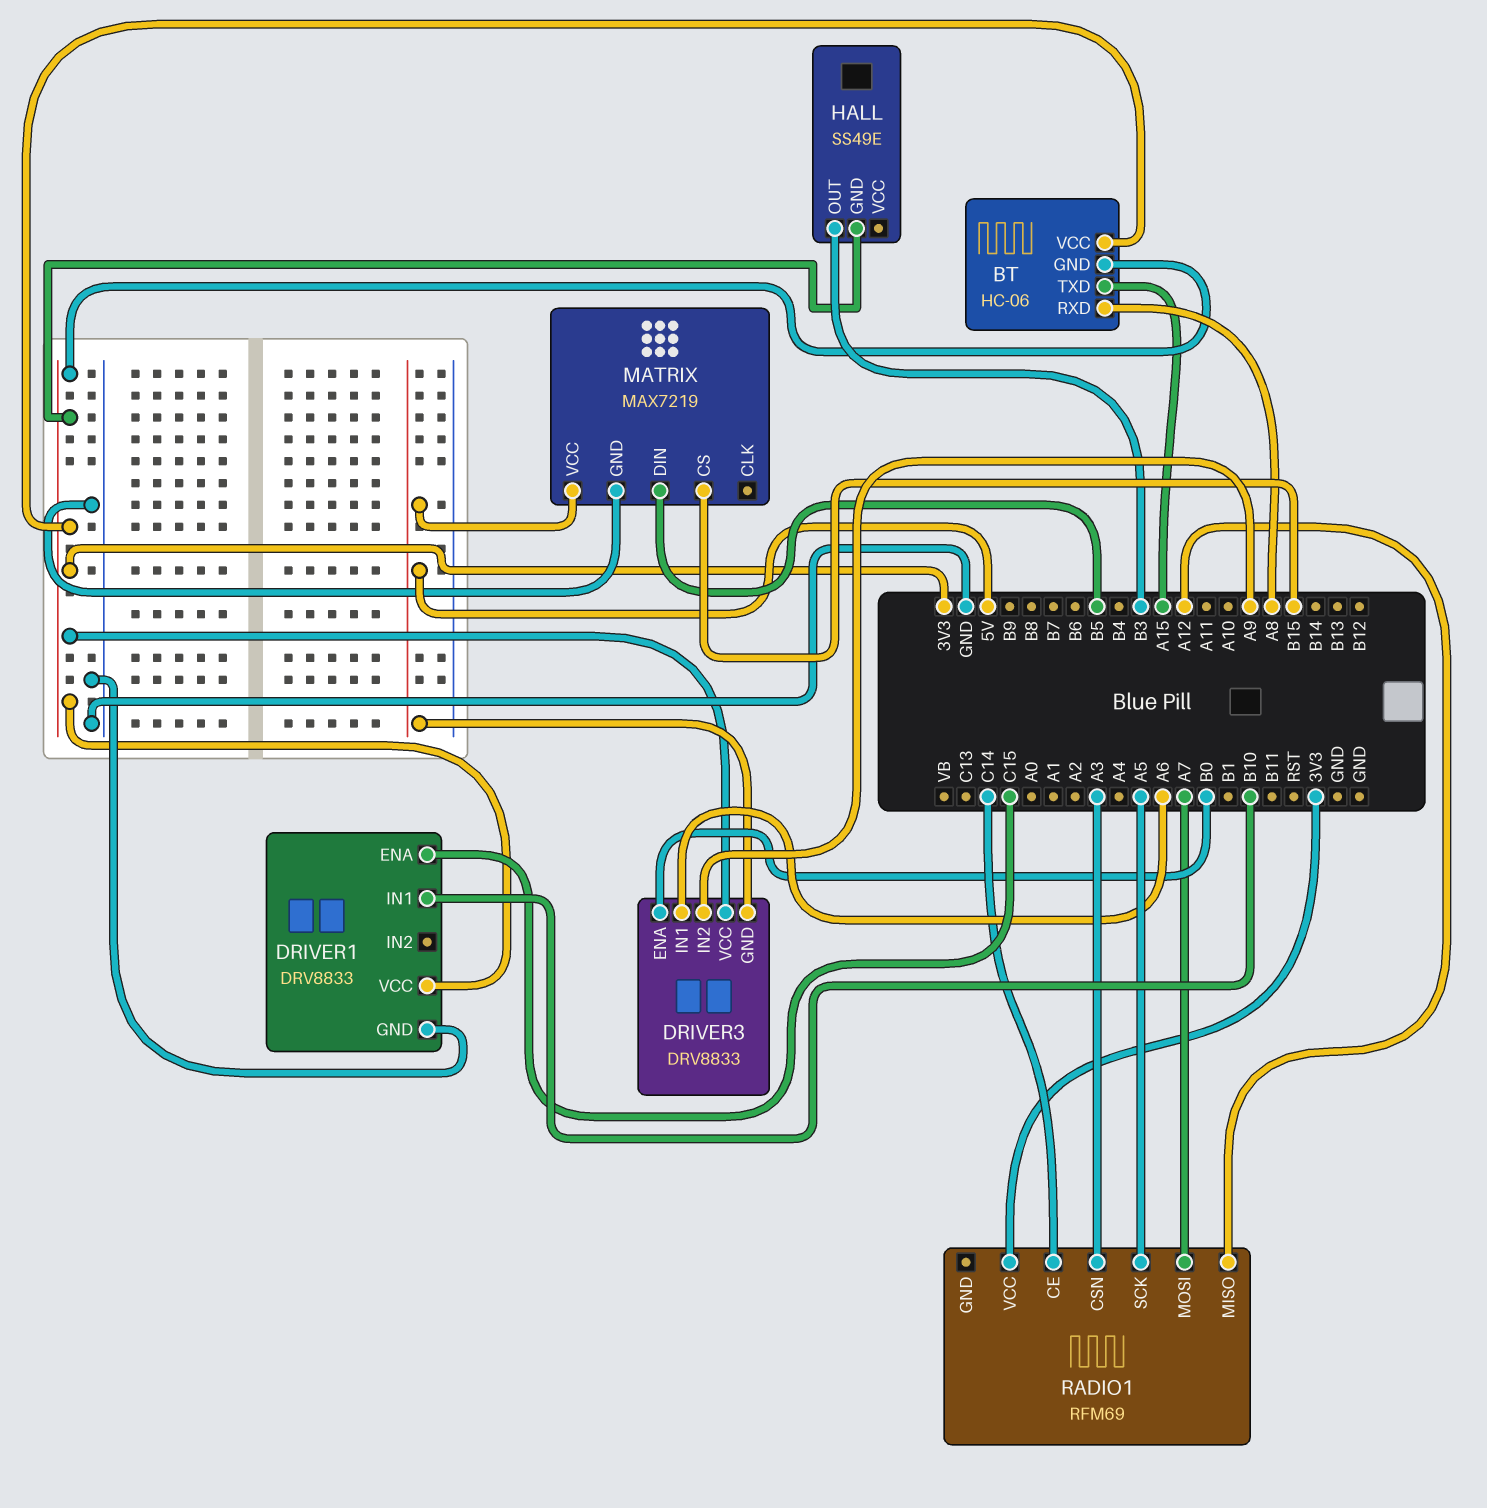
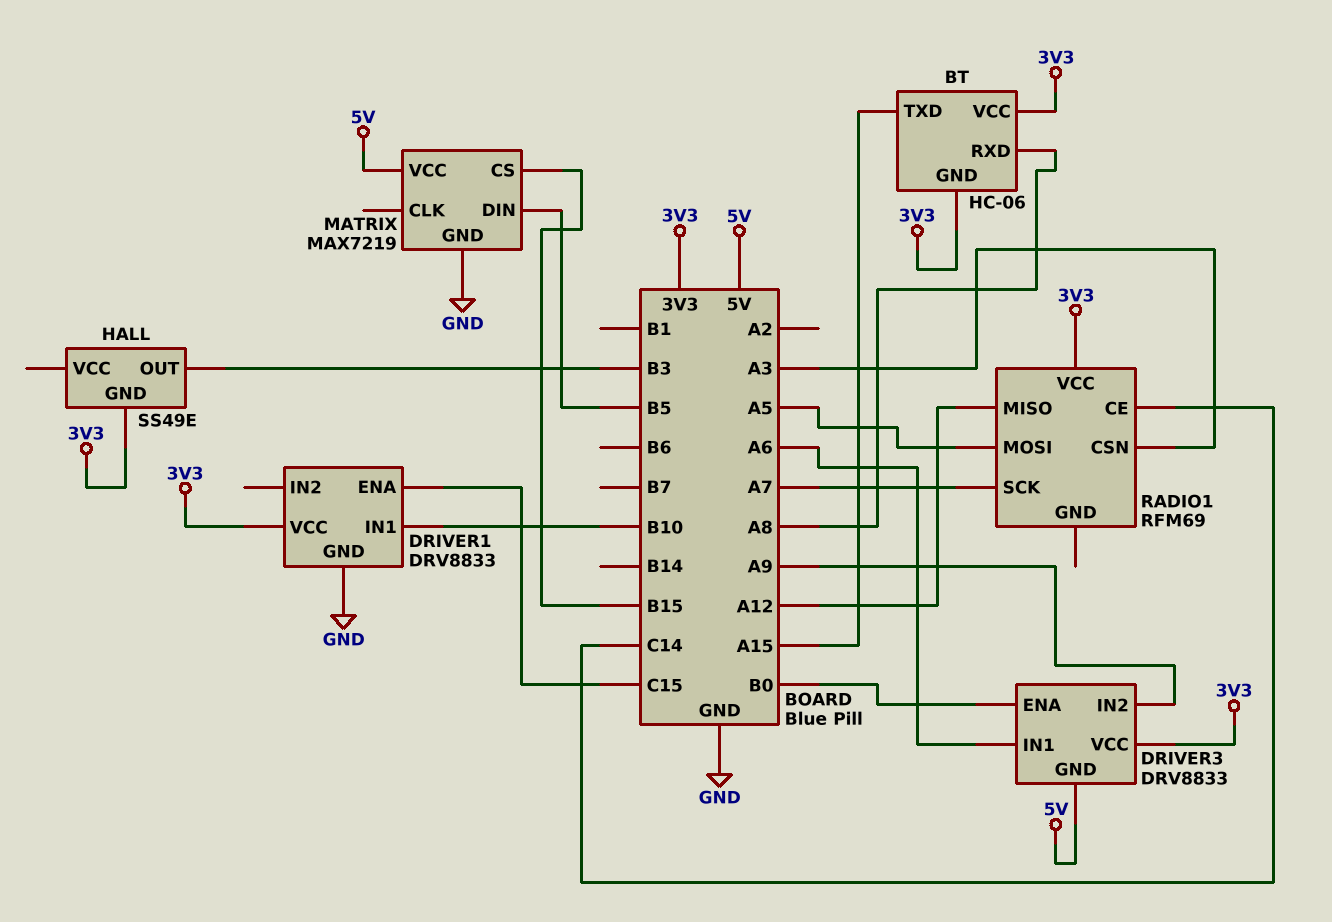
RADIO1 pin MOSI: A7 -> A5
RADIO1 pin SCK: A5 -> A7

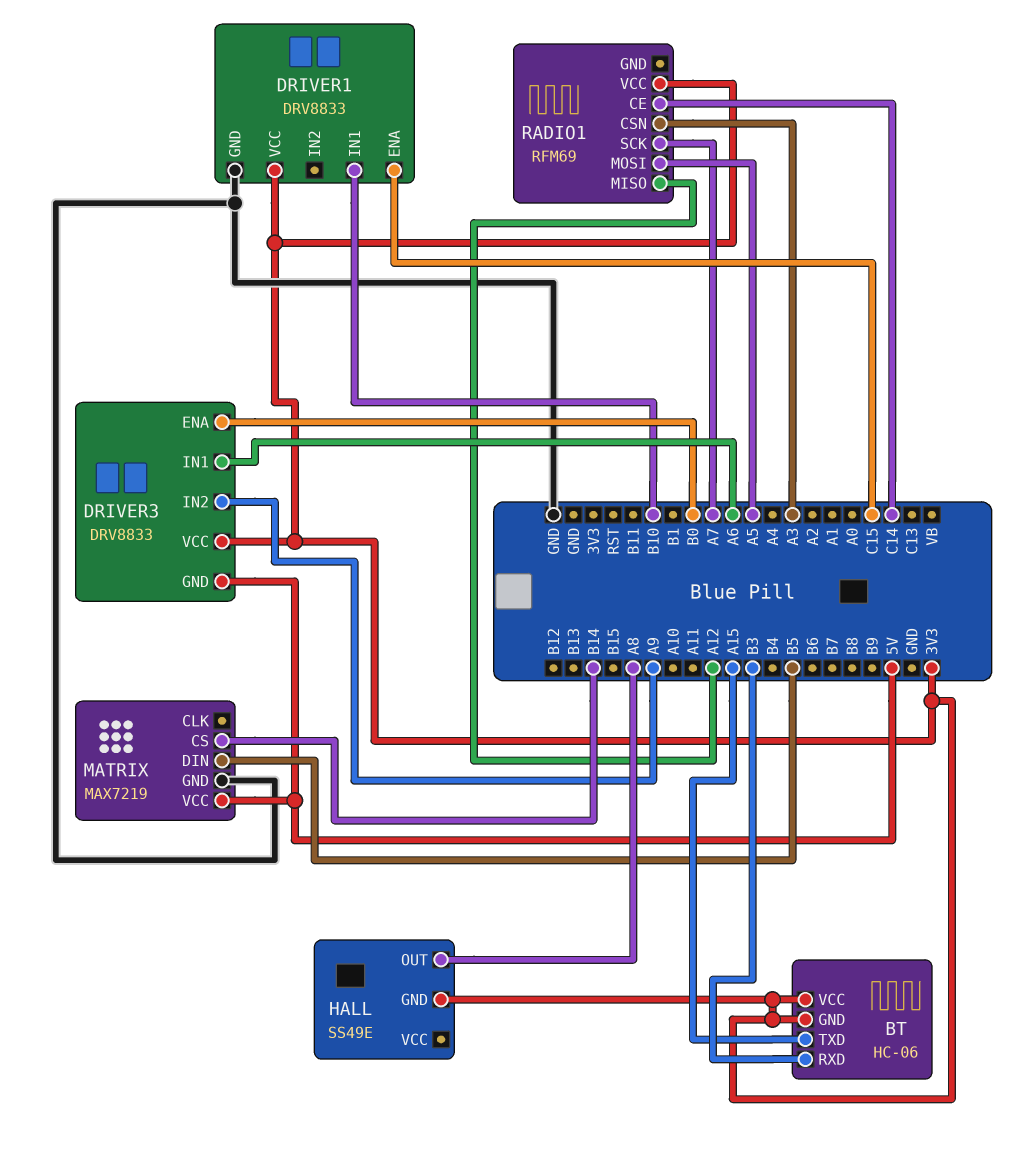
BT pin RXD: A8 -> B3
HALL pin OUT: B3 -> A8
MATRIX pin CS: B15 -> B14

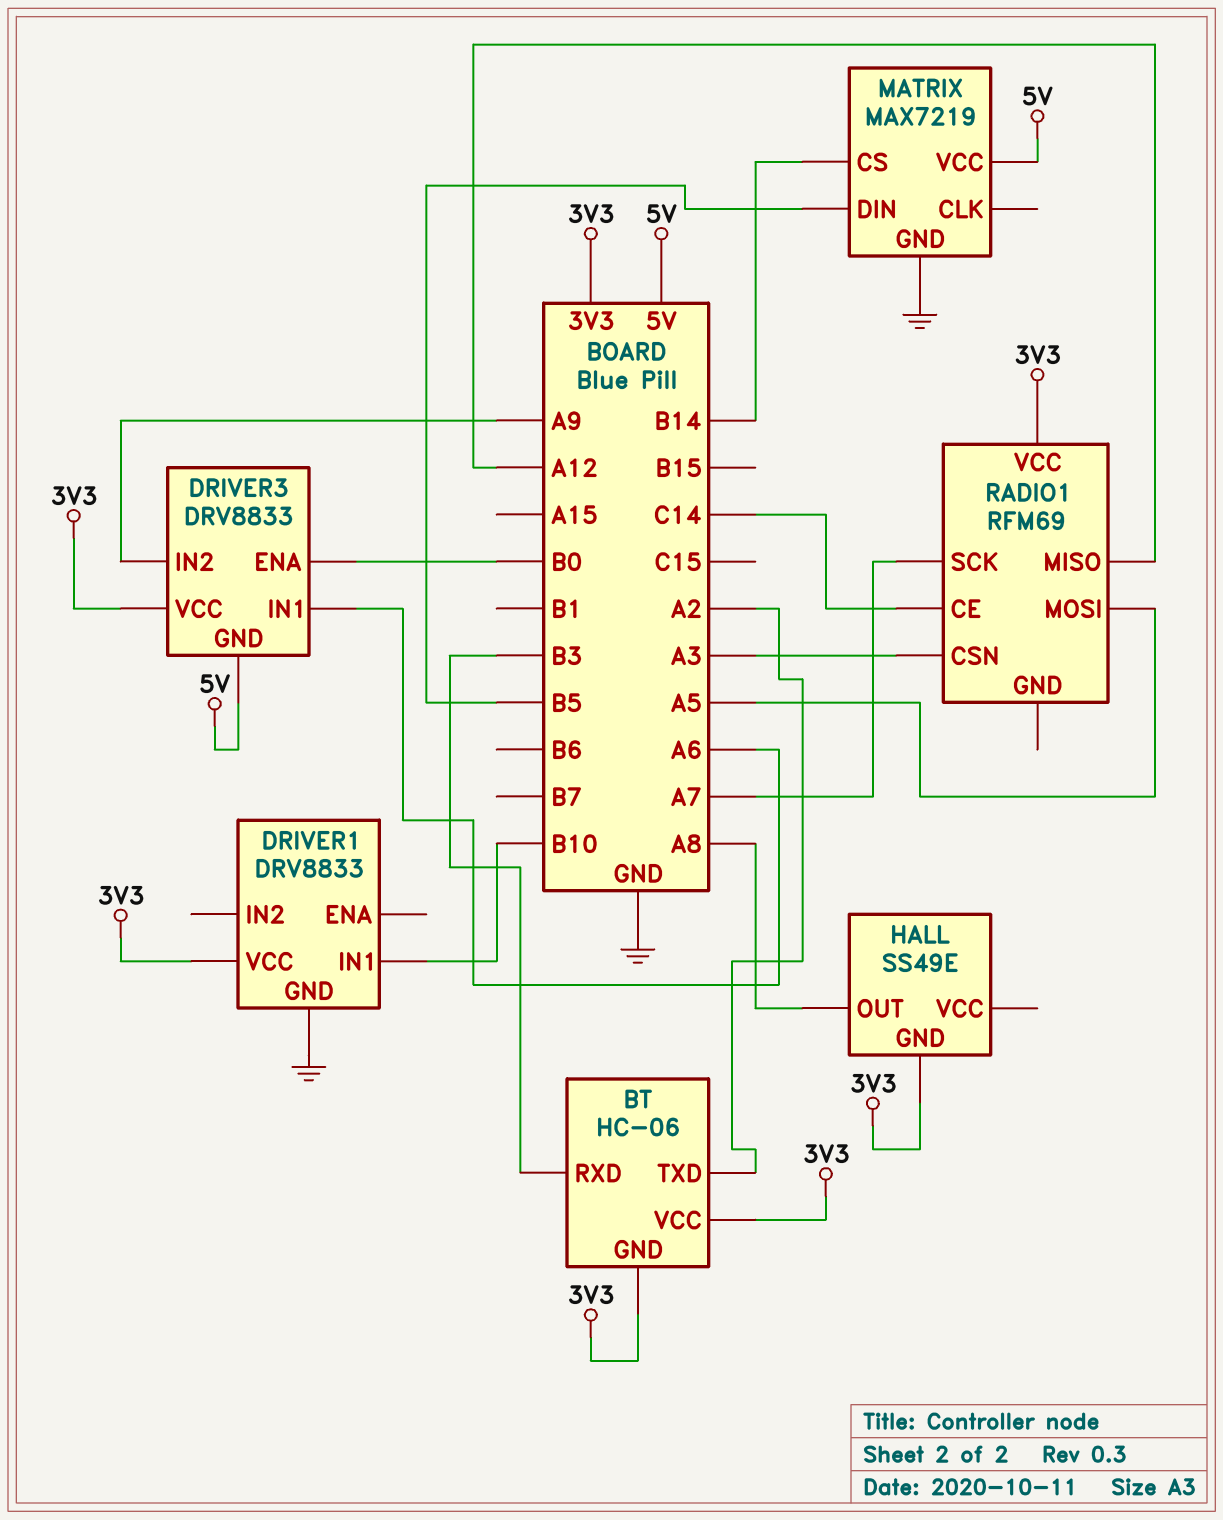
BT pin TXD: A15 -> A2
DRIVER1 pin ENA: C15 -> none

